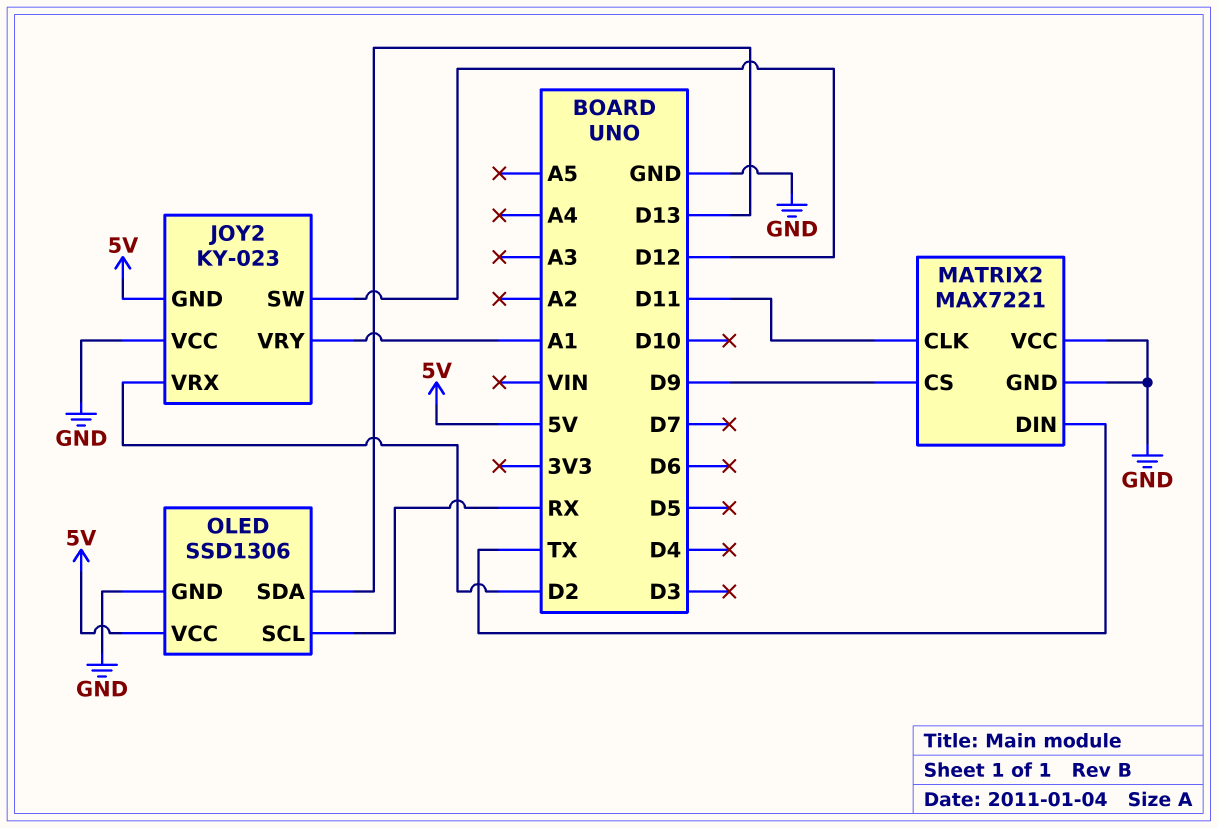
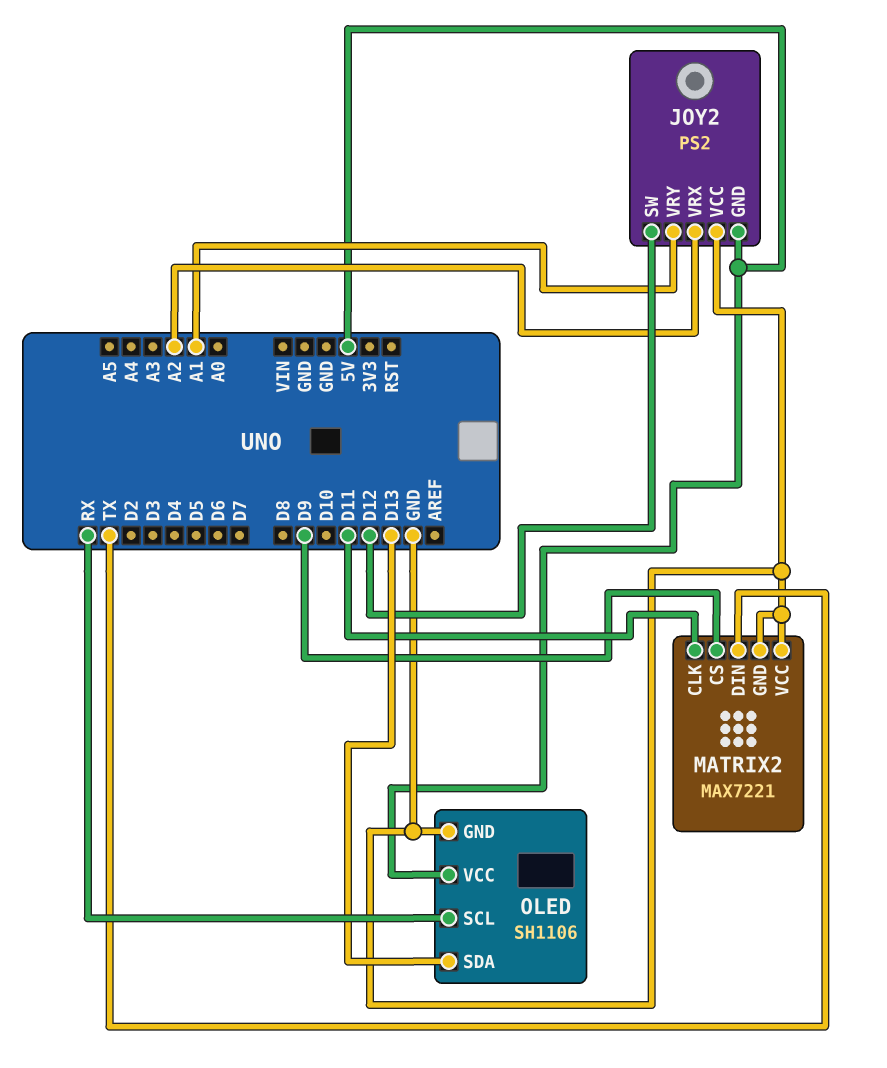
JOY2: KY-023 -> PS2
JOY2 pin VRX: D2 -> A2
OLED: SSD1306 -> SH1106

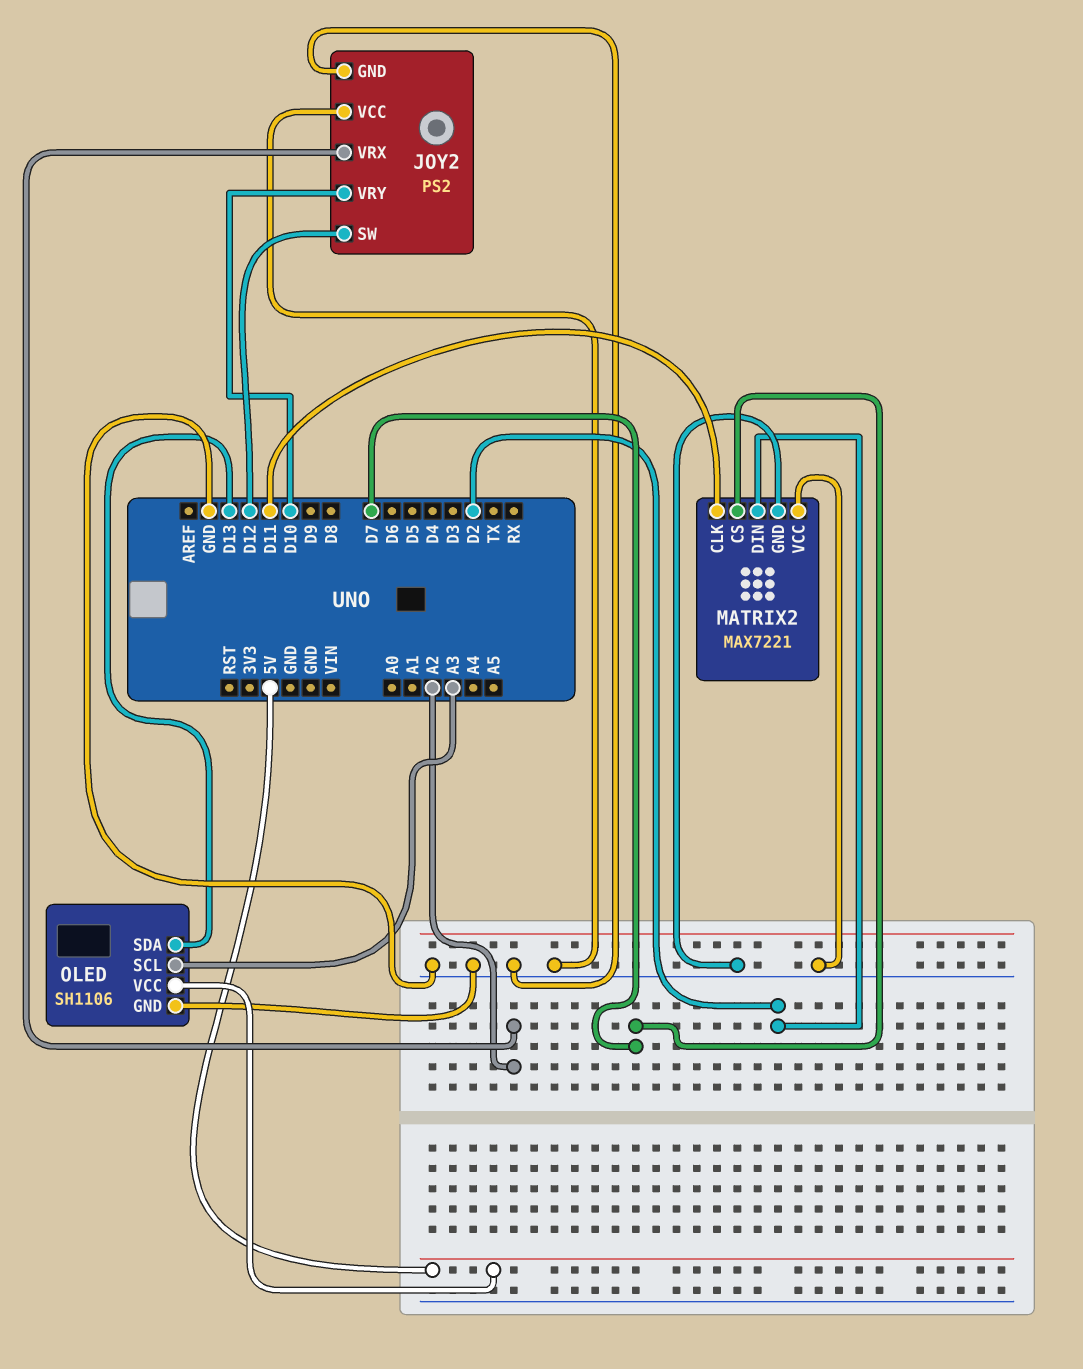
JOY2 pin GND: 5V -> GND
JOY2 pin VRY: A1 -> D10
MATRIX2 pin CS: D9 -> D7
MATRIX2 pin DIN: TX -> D2
OLED pin SCL: RX -> A3

